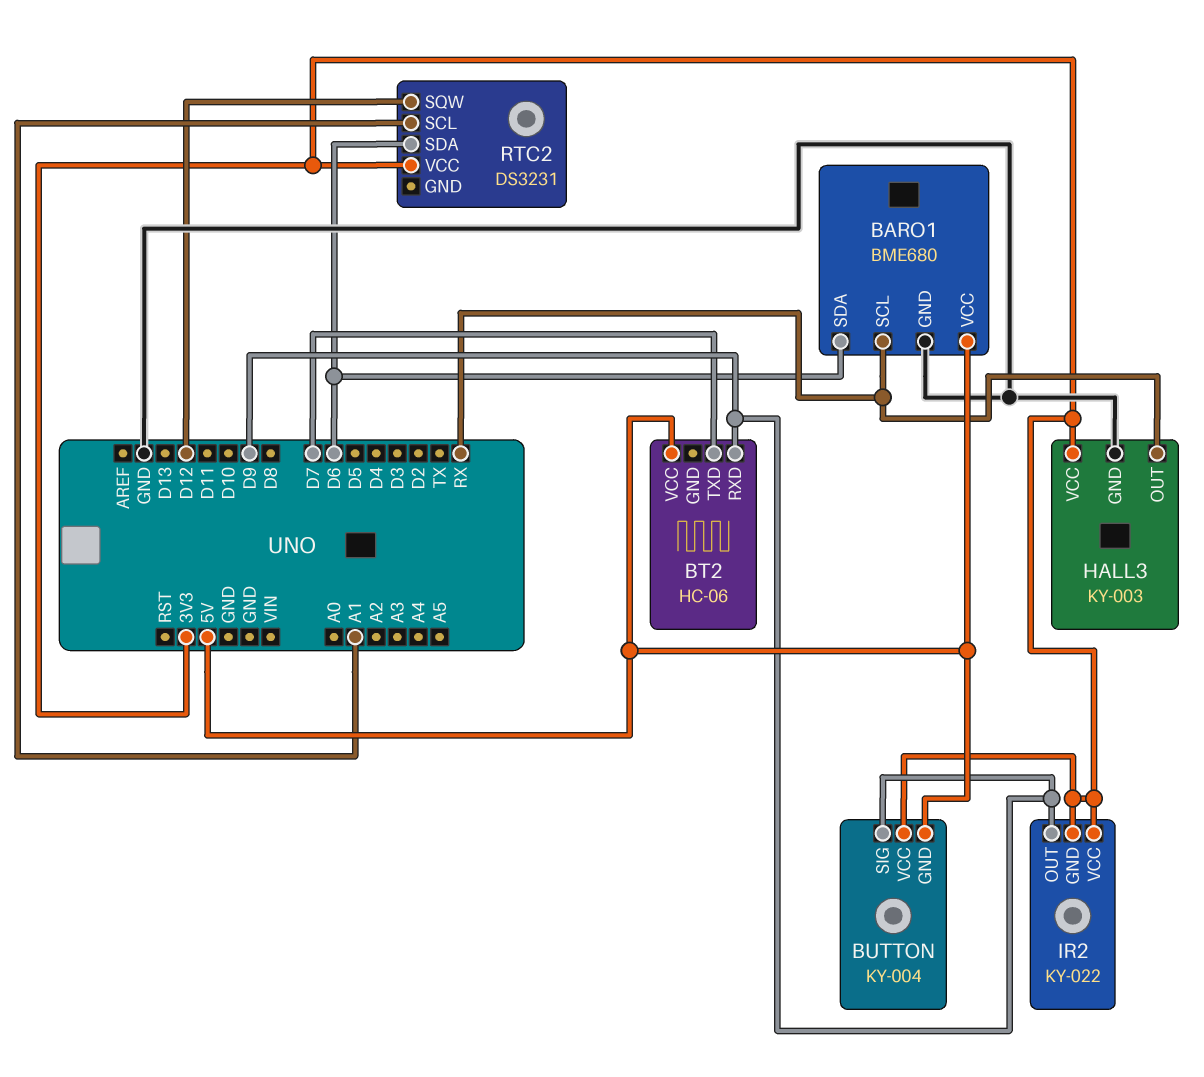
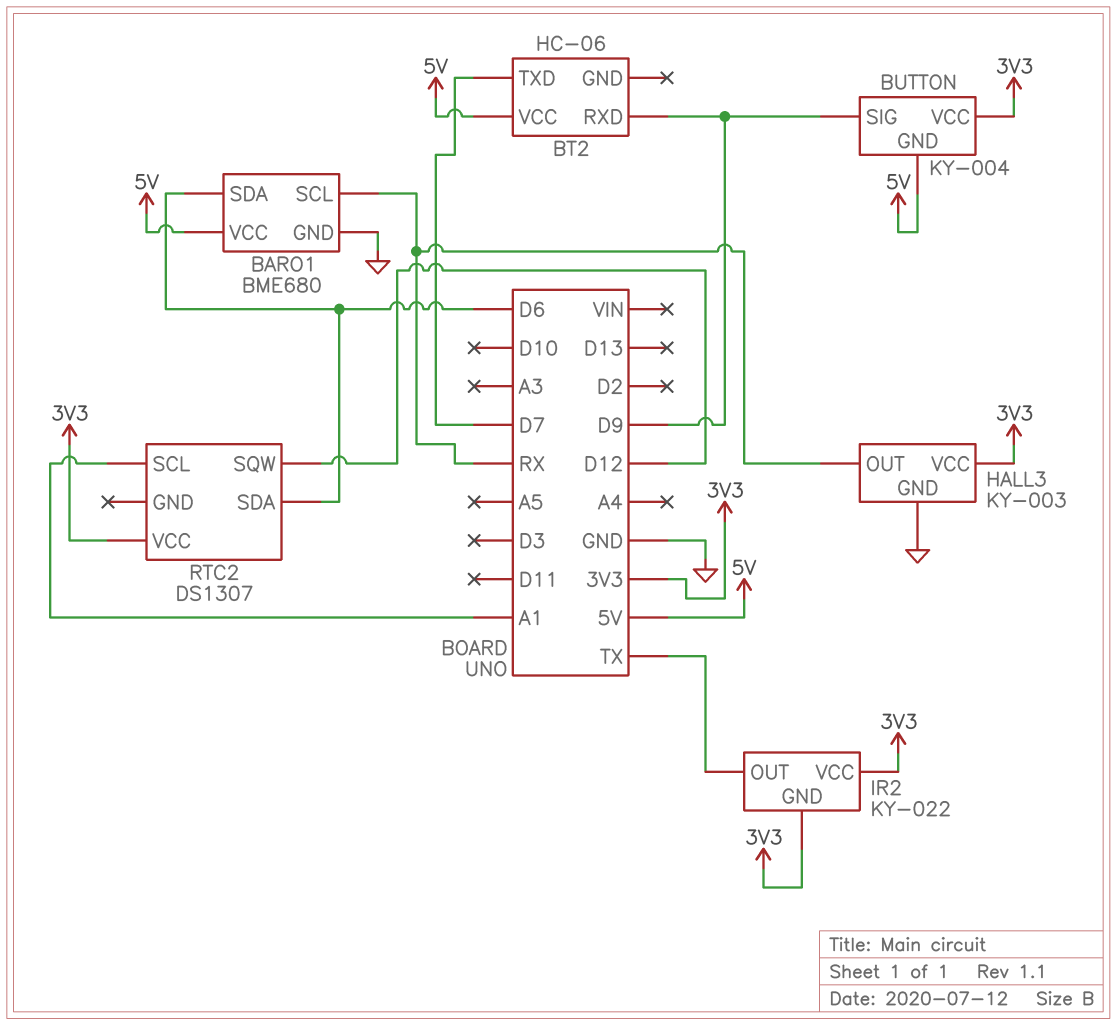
IR2 pin OUT: D9 -> TX
RTC2: DS3231 -> DS1307

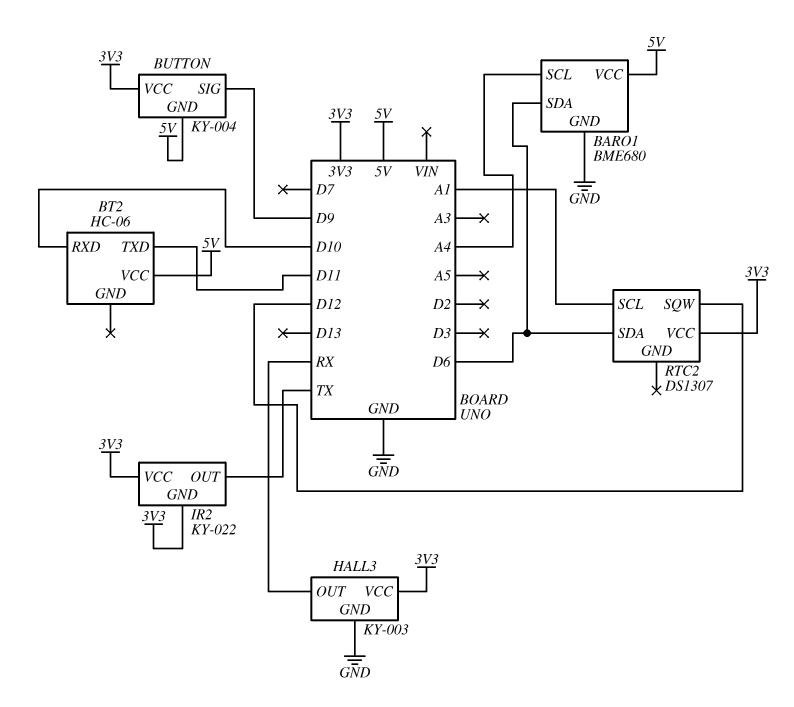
BARO1 pin SCL: RX -> A4
BT2 pin RXD: D9 -> D10
BT2 pin TXD: D7 -> D11

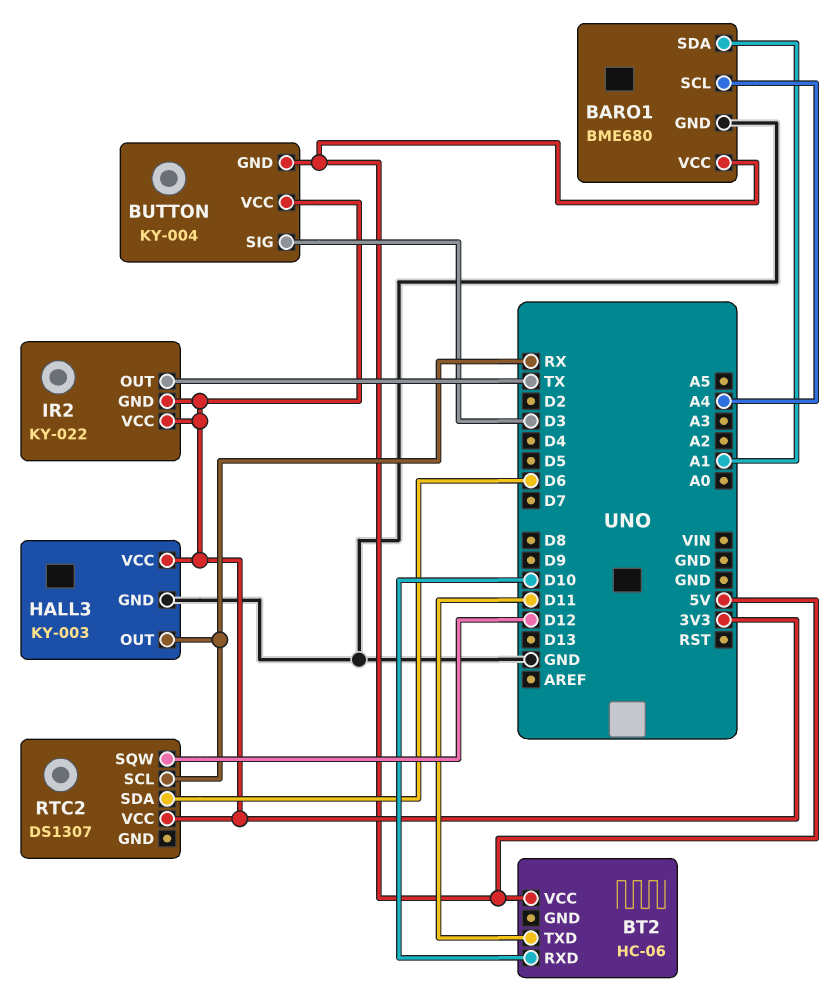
BARO1 pin SDA: D6 -> A1
BUTTON pin SIG: D9 -> D3
RTC2 pin SCL: A1 -> RX

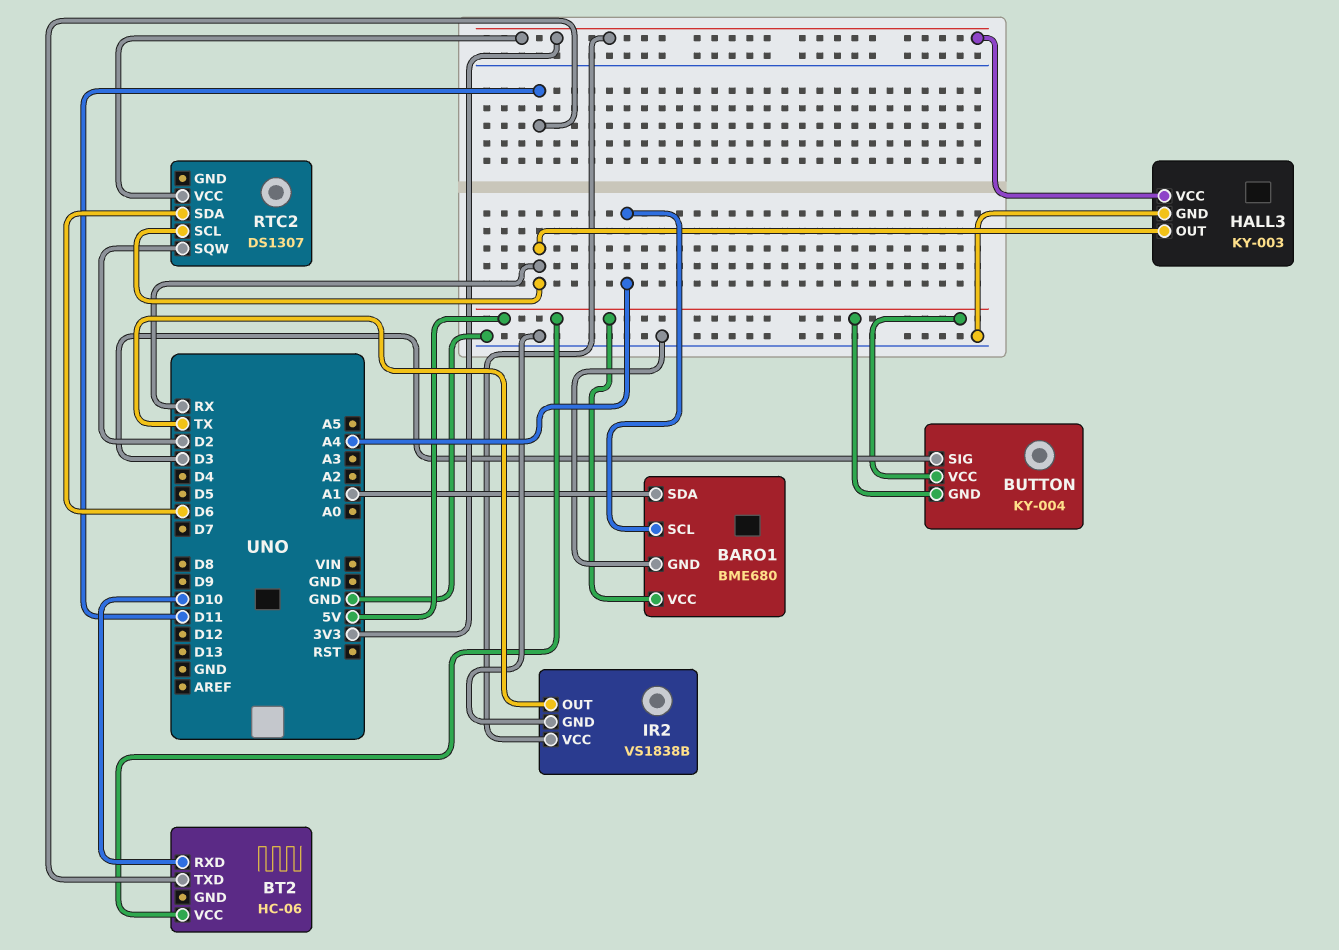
BUTTON pin VCC: 3V3 -> 5V
IR2: KY-022 -> VS1838B
IR2 pin GND: 3V3 -> GND
RTC2 pin SQW: D12 -> D2

